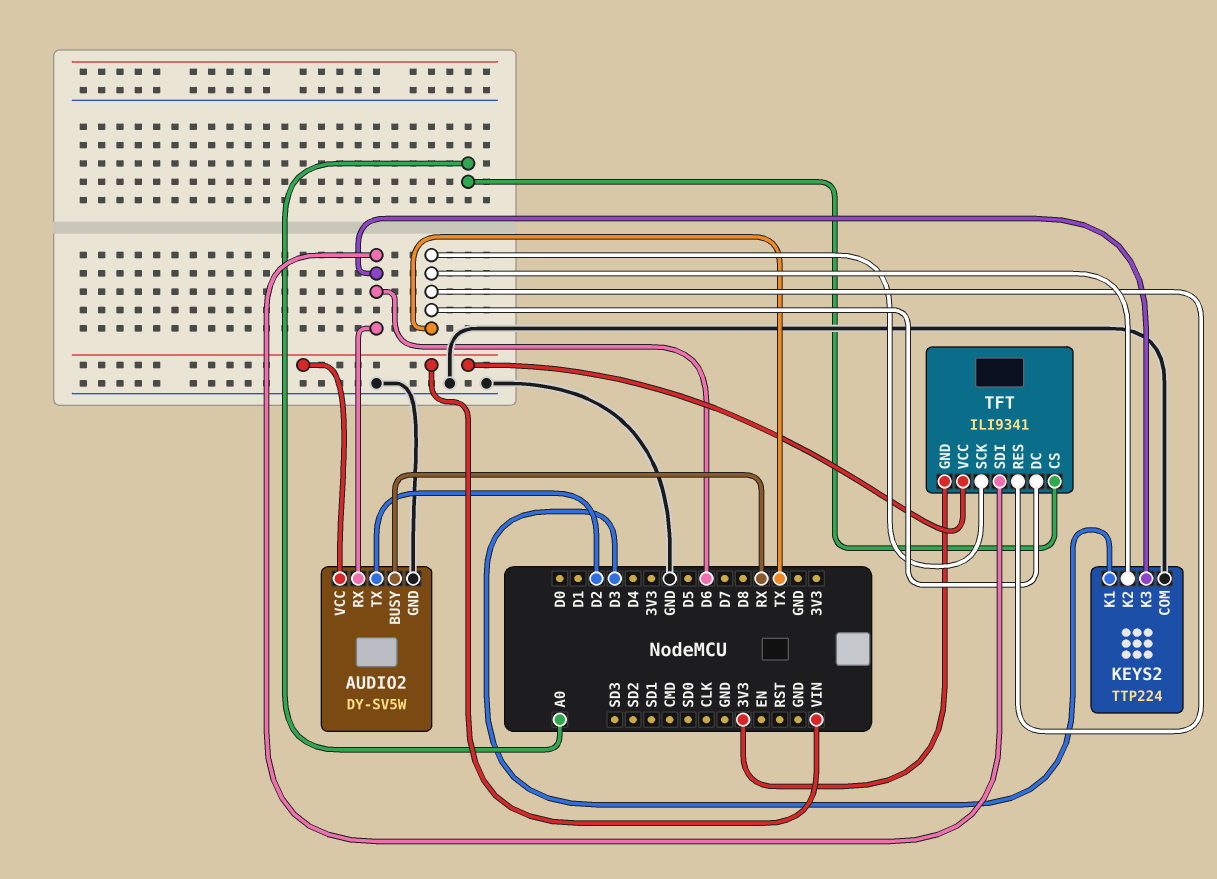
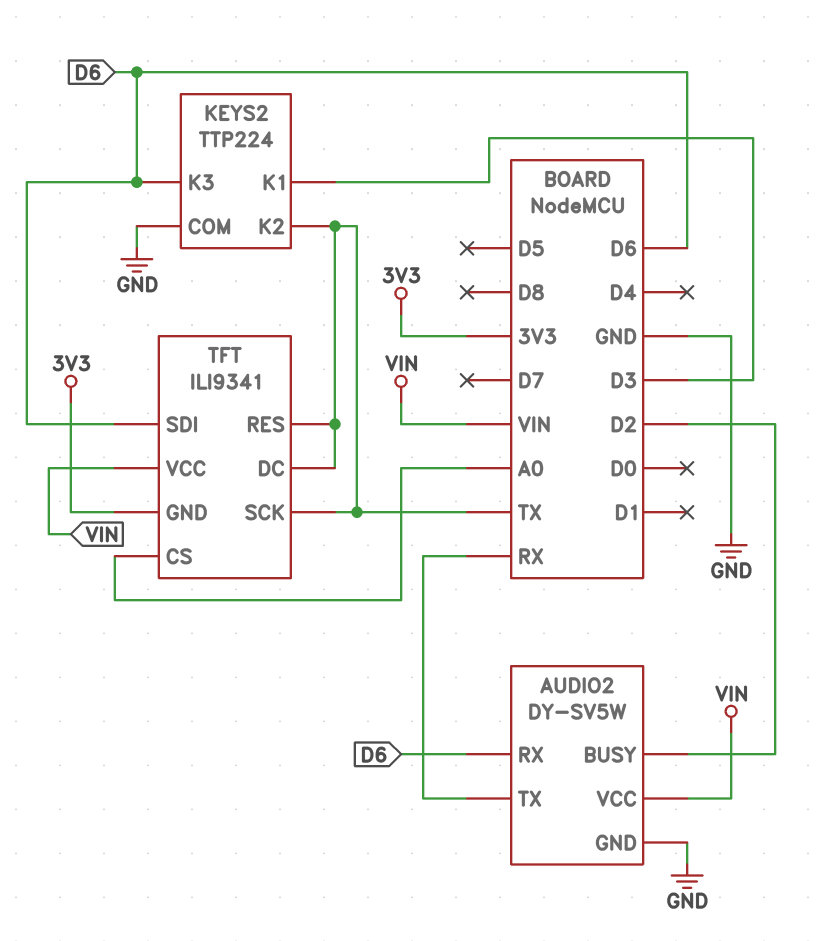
AUDIO2 pin BUSY: RX -> D2
AUDIO2 pin TX: D2 -> RX

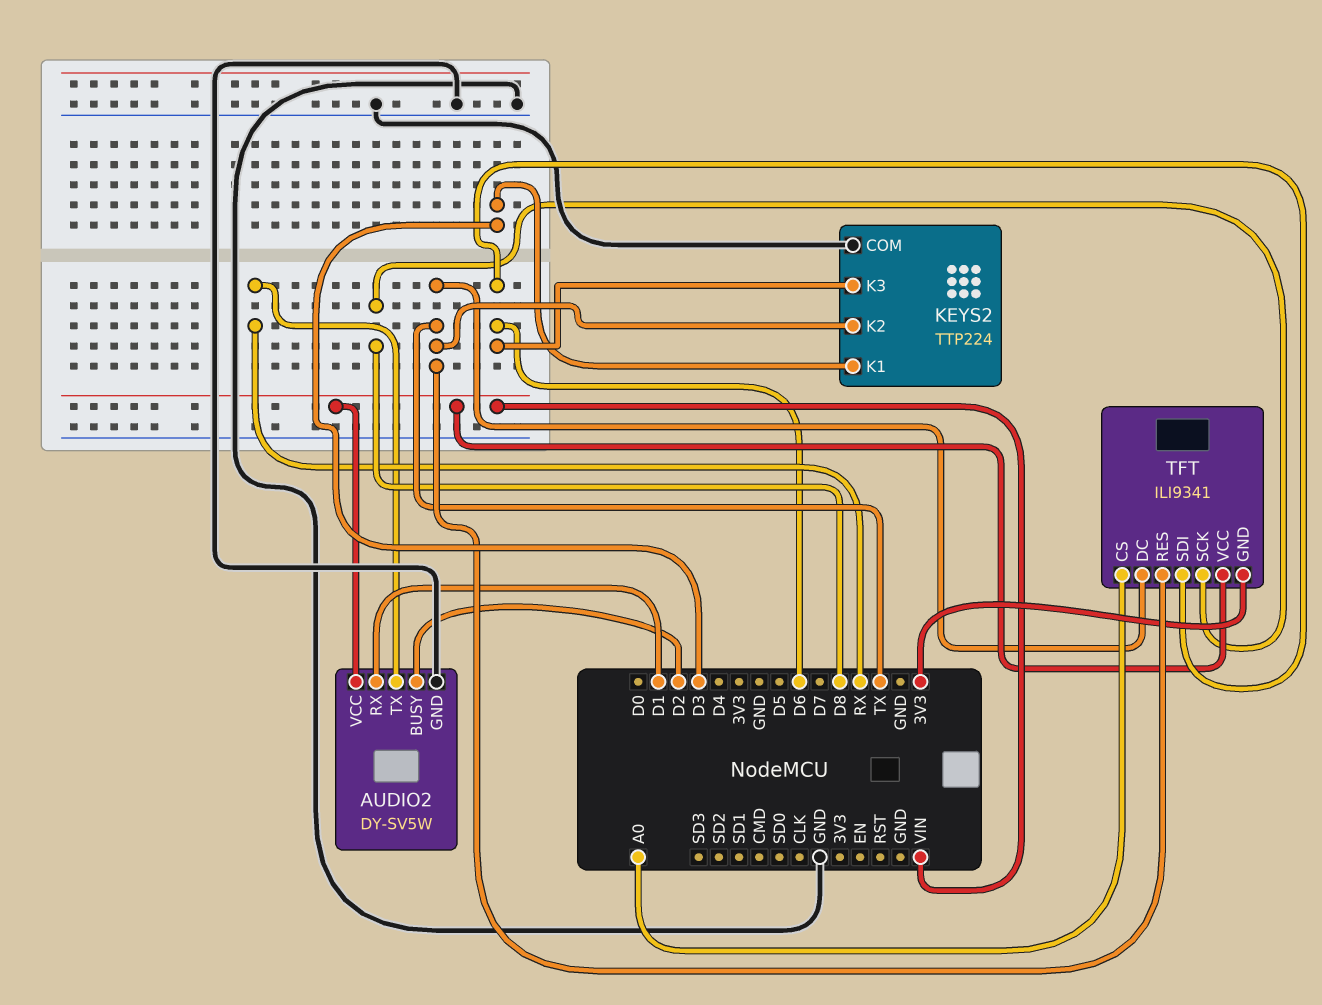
AUDIO2 pin RX: D6 -> D1
TFT pin SCK: TX -> D8

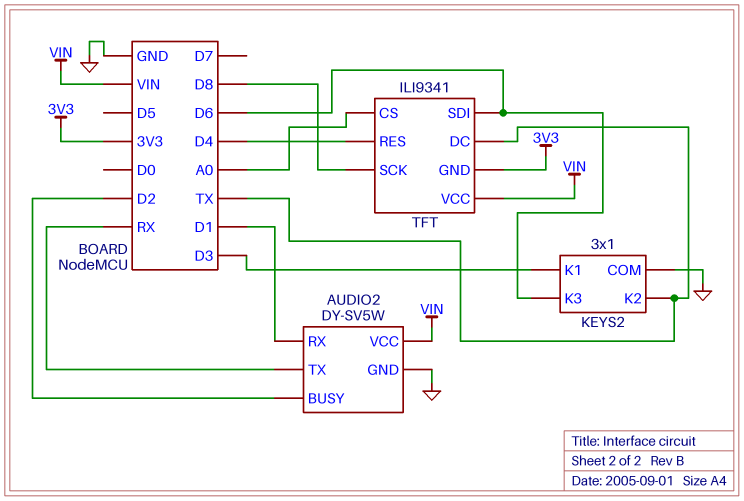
KEYS2: TTP224 -> 3x1
TFT pin RES: TX -> D4

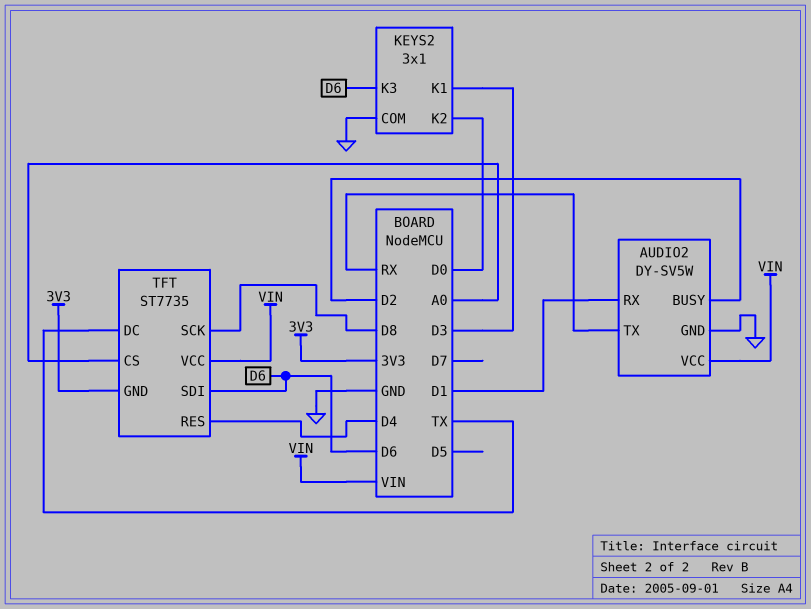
KEYS2 pin K2: TX -> D0
TFT: ILI9341 -> ST7735

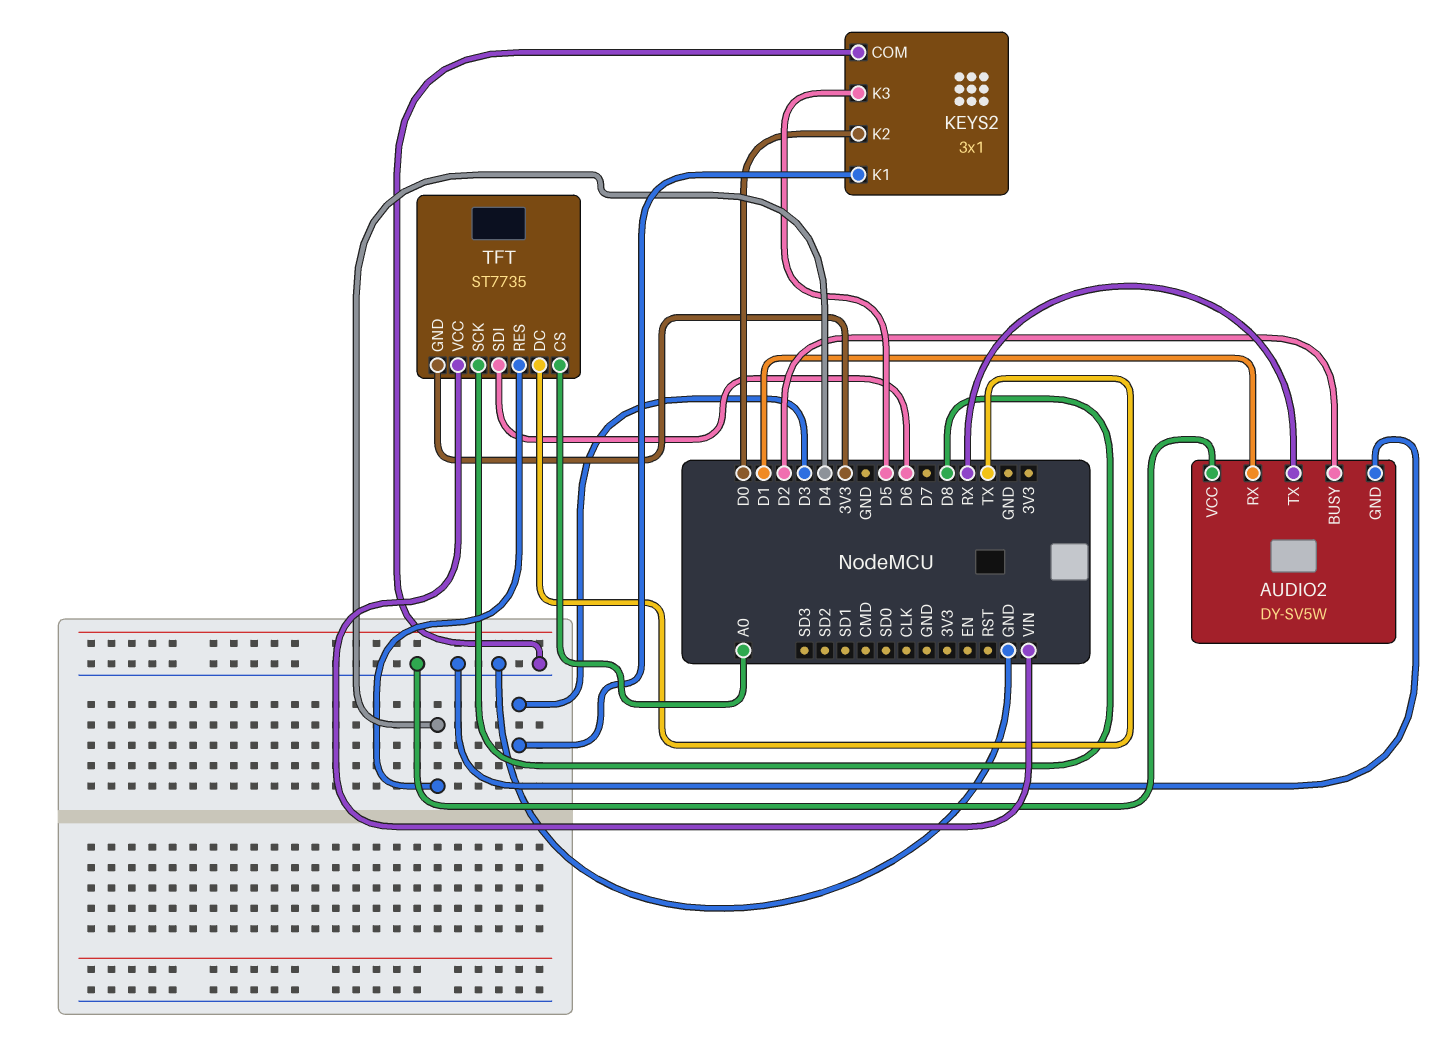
AUDIO2 pin VCC: VIN -> GND
KEYS2 pin K3: D6 -> D5

